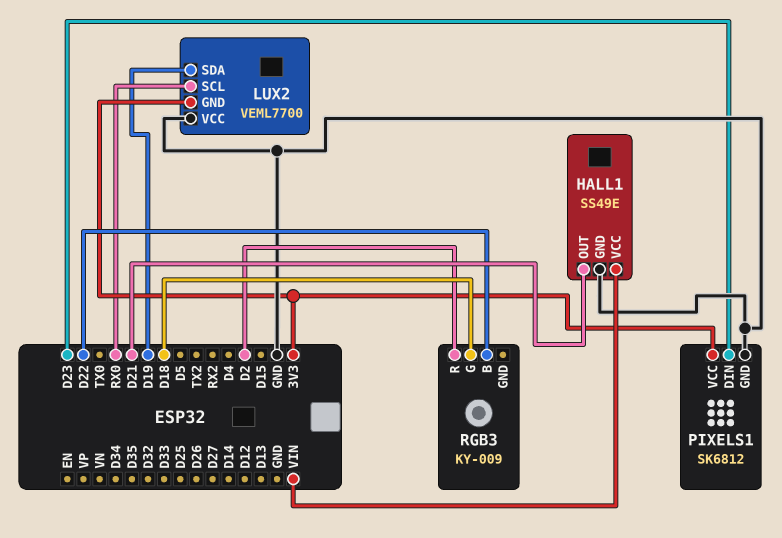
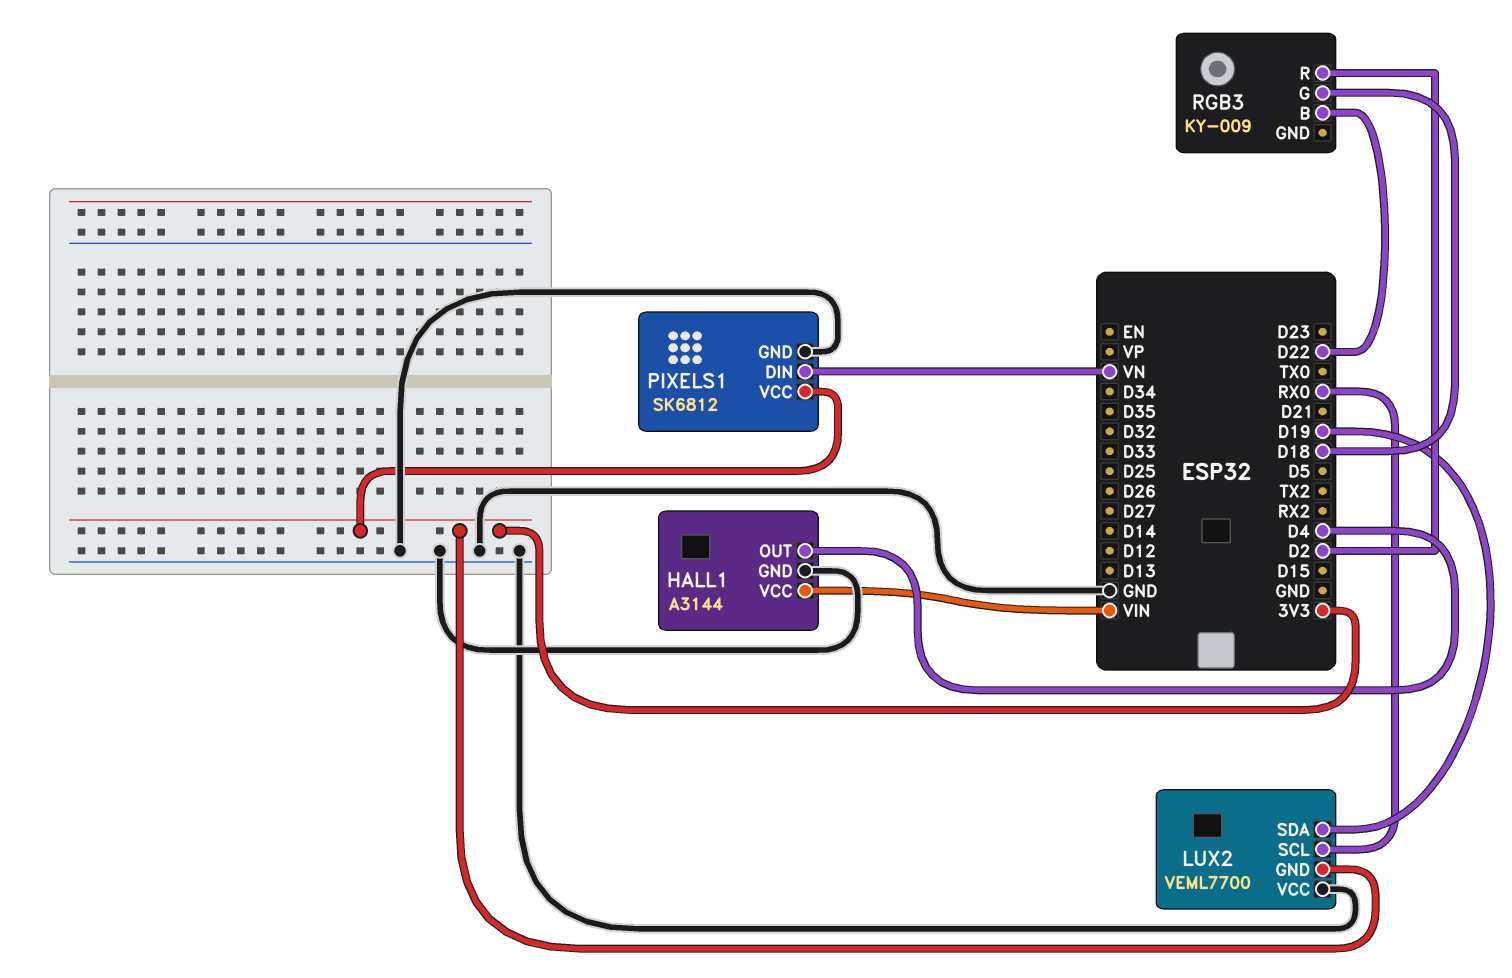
HALL1: SS49E -> A3144
HALL1 pin OUT: D21 -> D4
PIXELS1 pin DIN: D23 -> VN

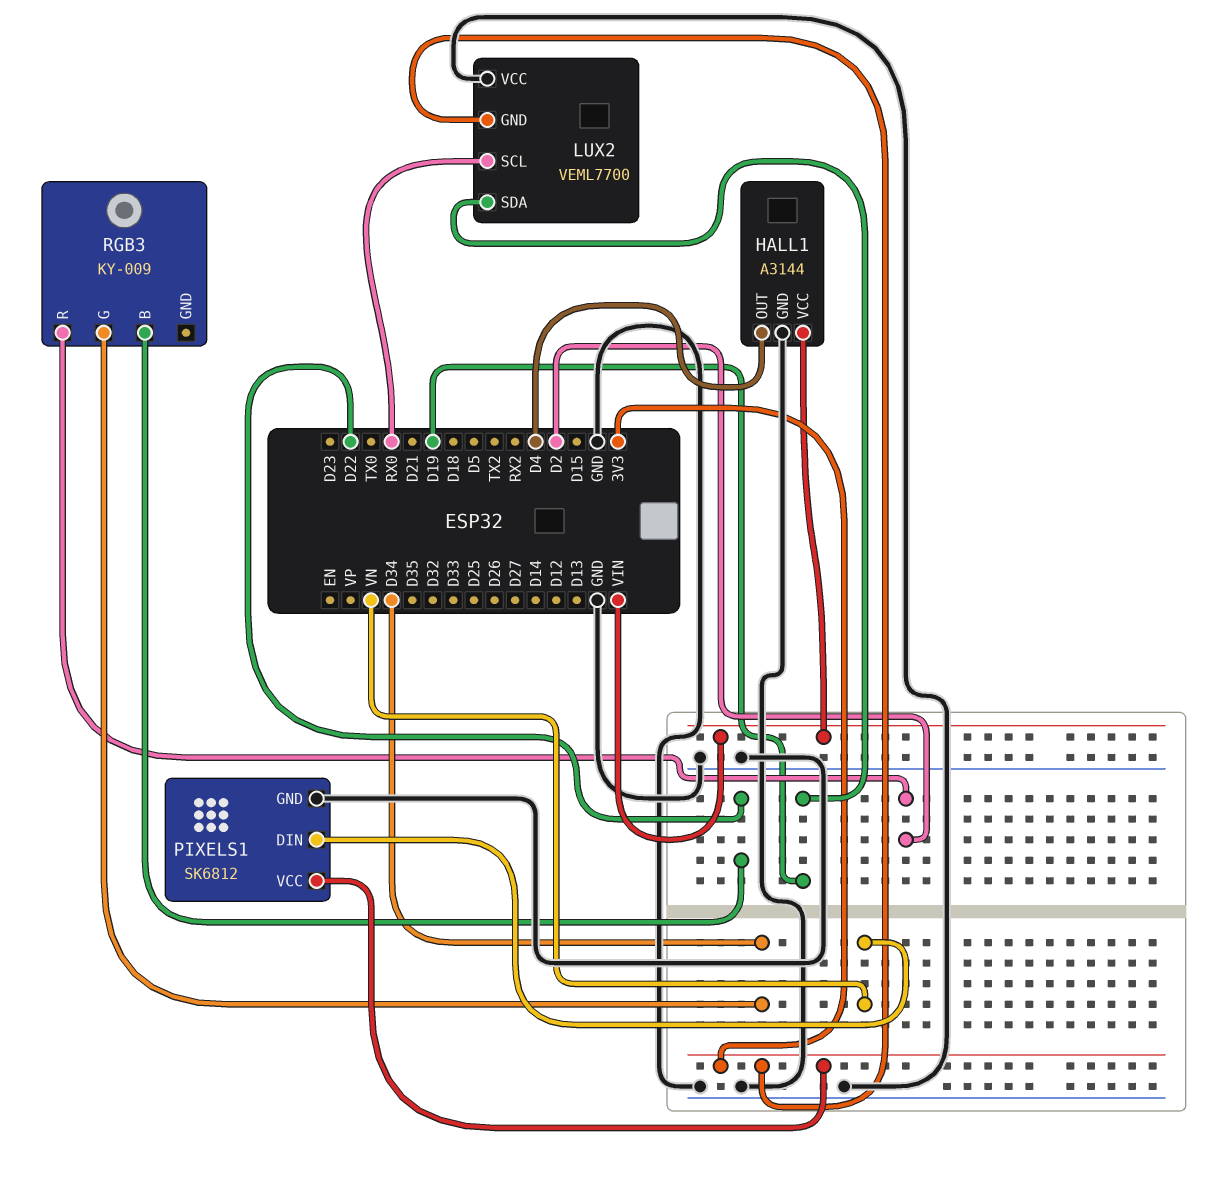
RGB3 pin G: D18 -> D34

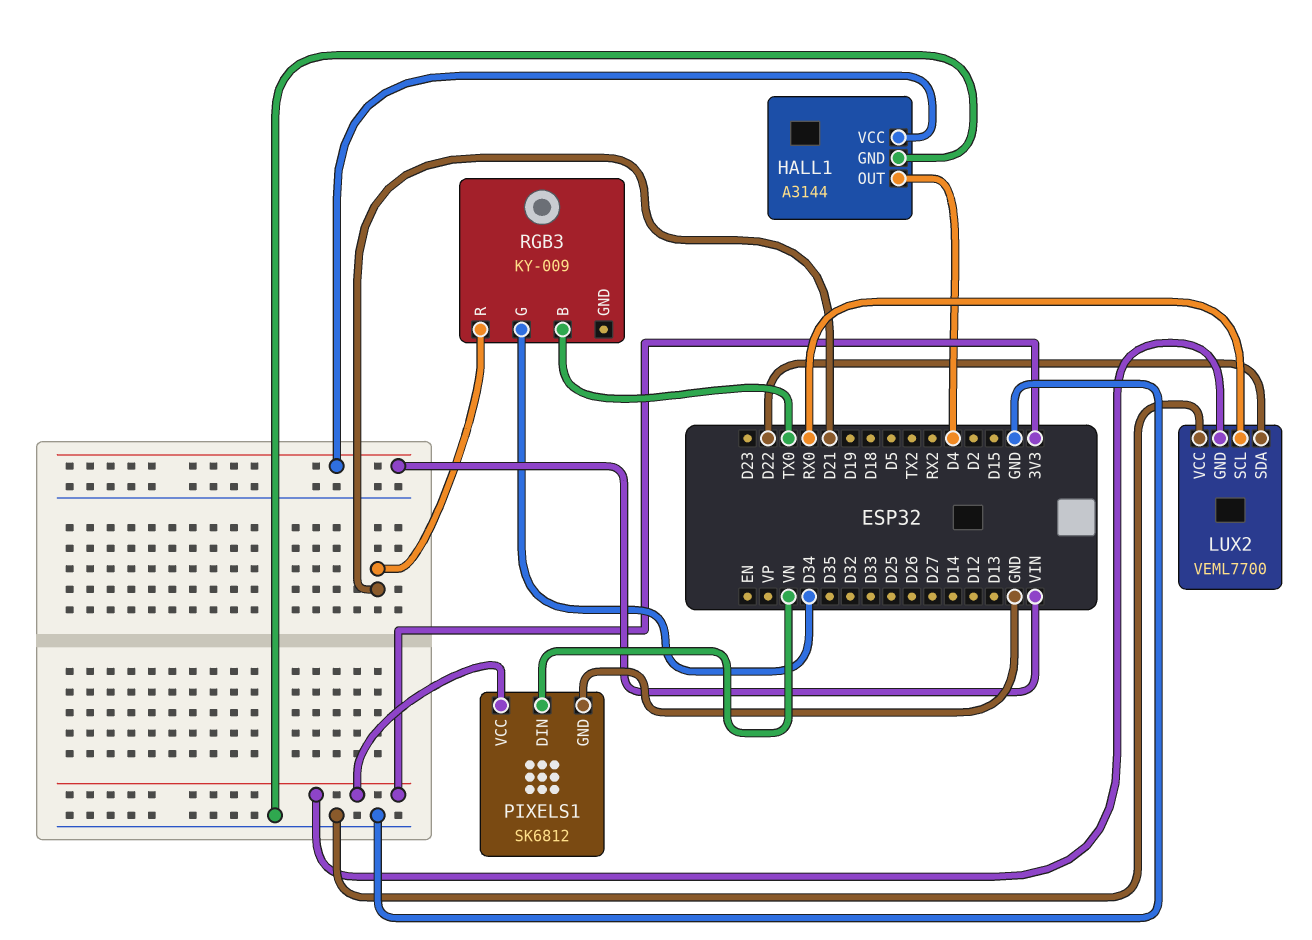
LUX2 pin SDA: D19 -> D22
RGB3 pin B: D22 -> TX0
RGB3 pin R: D2 -> D21

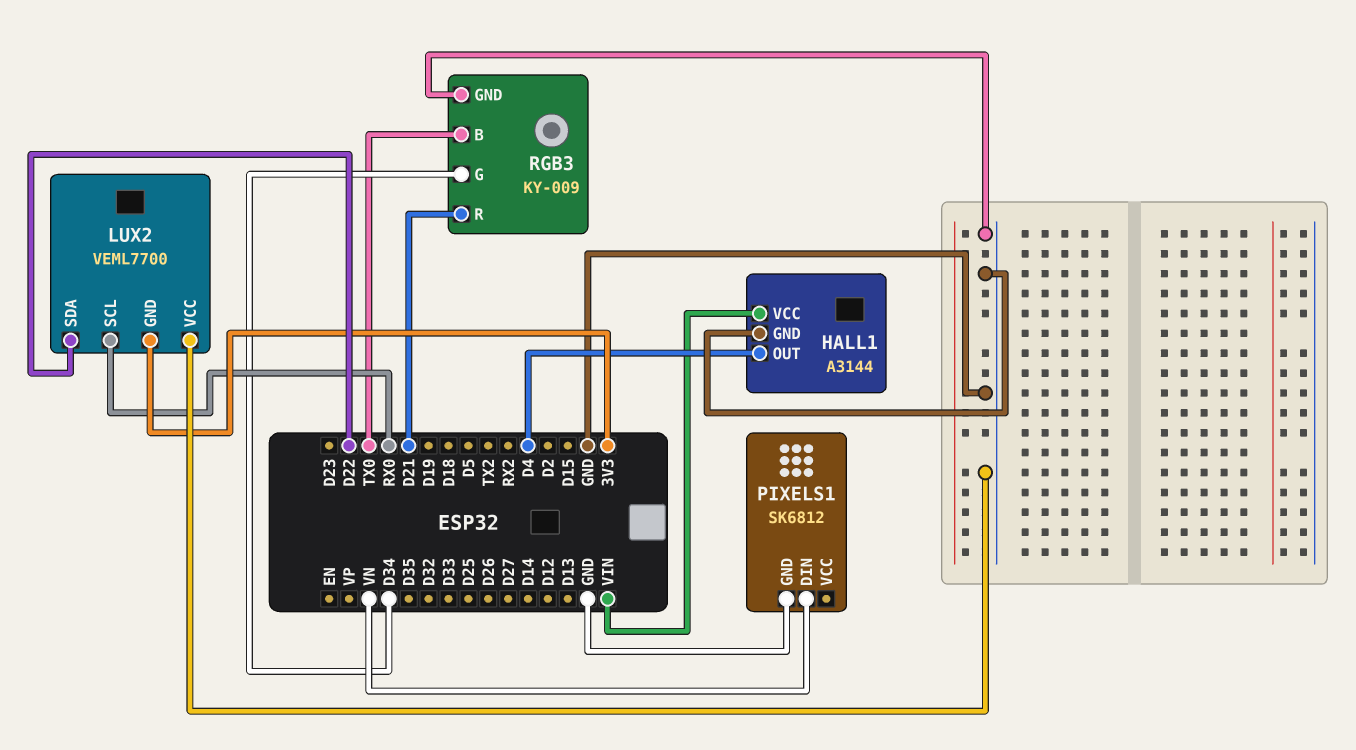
PIXELS1 pin VCC: 3V3 -> none
RGB3 pin GND: none -> GND

